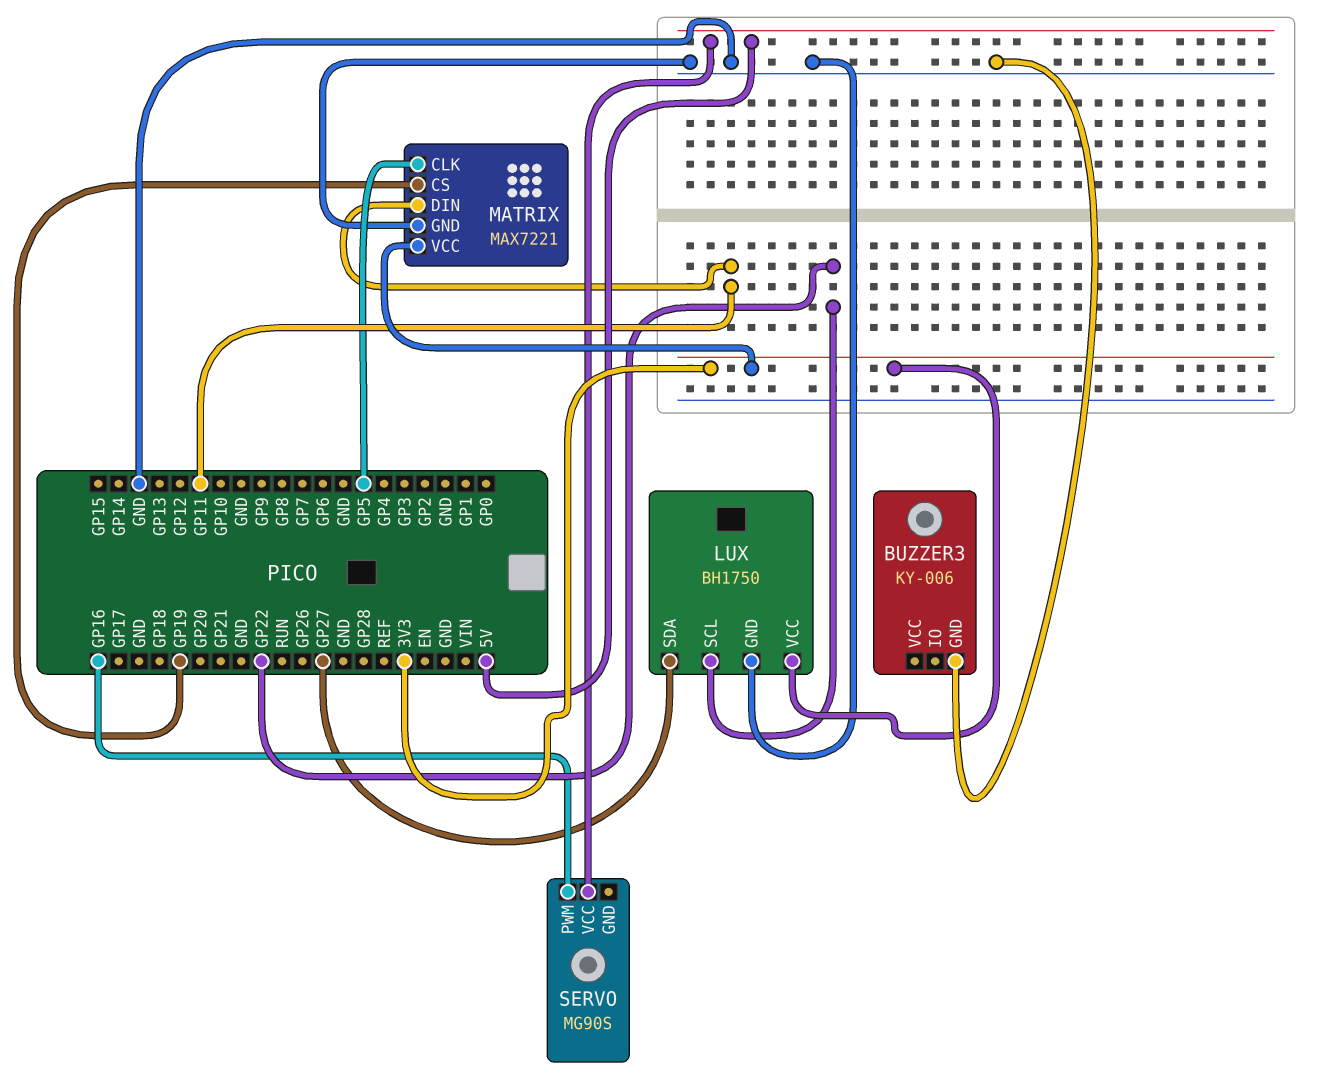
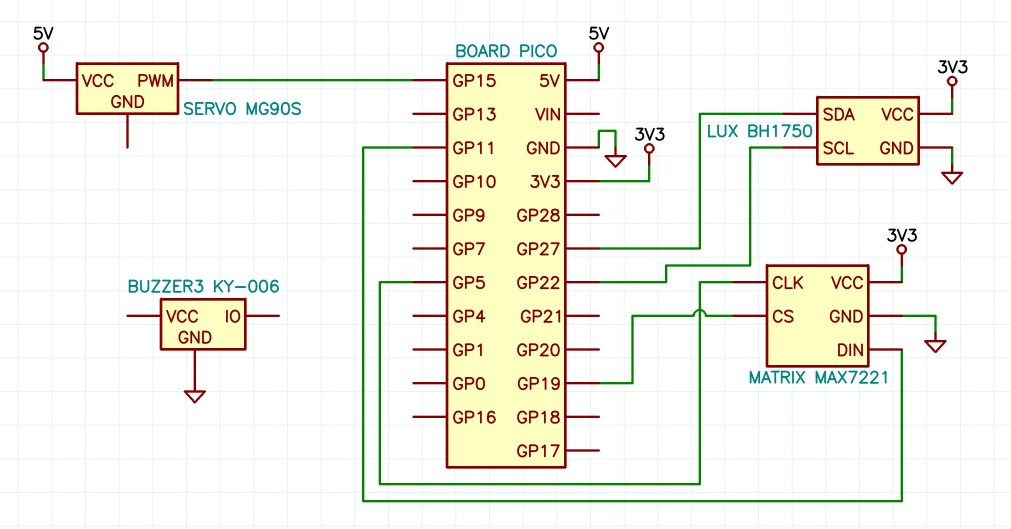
SERVO pin PWM: GP16 -> GP15

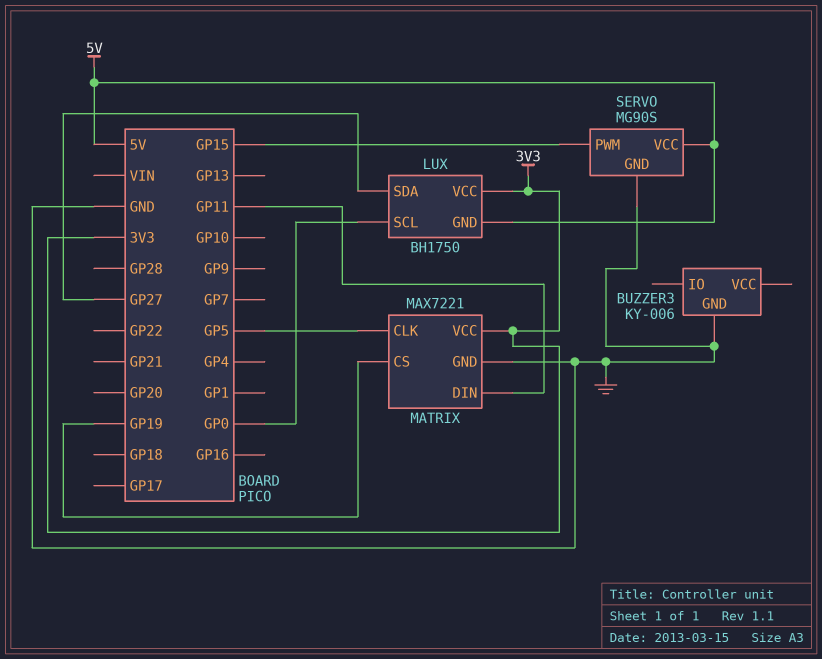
LUX pin GND: GND -> 5V
LUX pin SCL: GP22 -> GP0
SERVO pin GND: none -> GND

